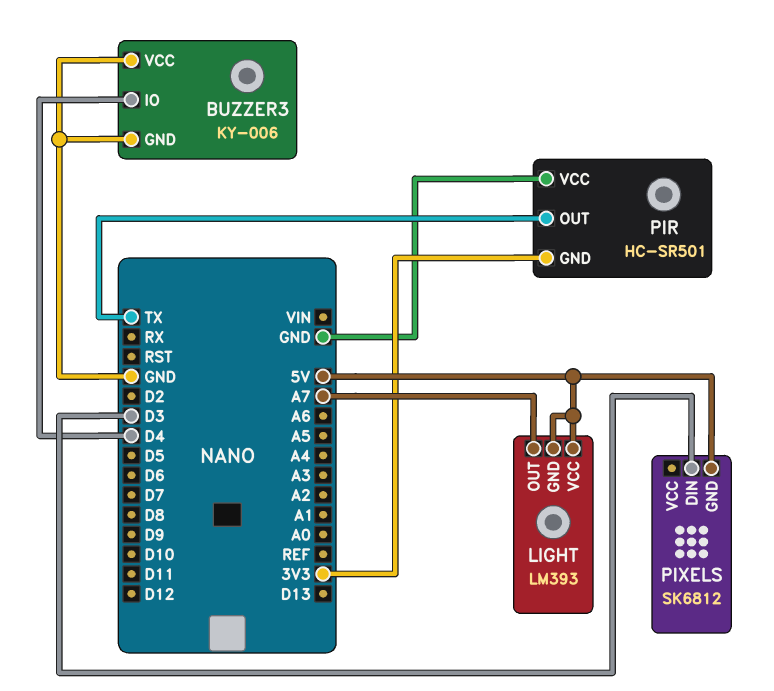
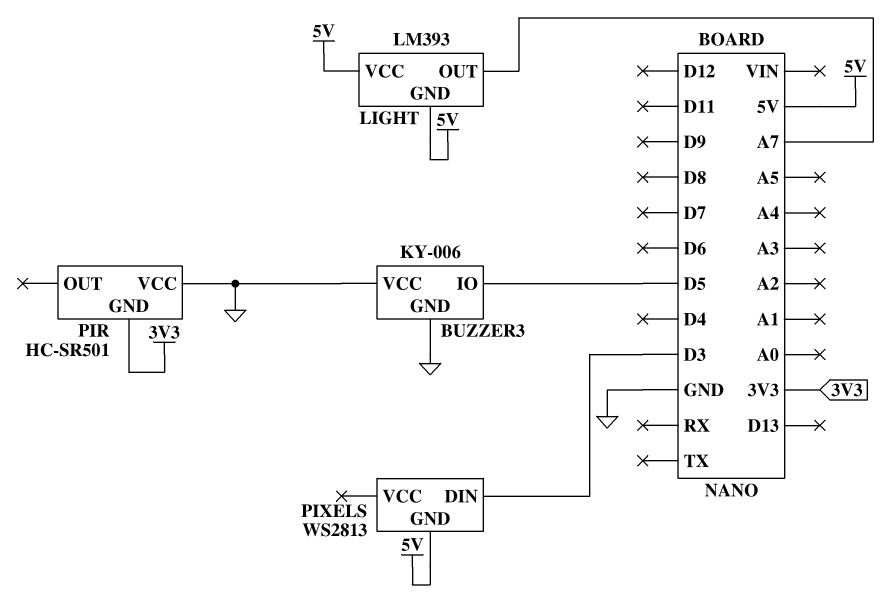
BUZZER3 pin IO: D4 -> D5
PIR pin OUT: TX -> none
PIXELS: SK6812 -> WS2813

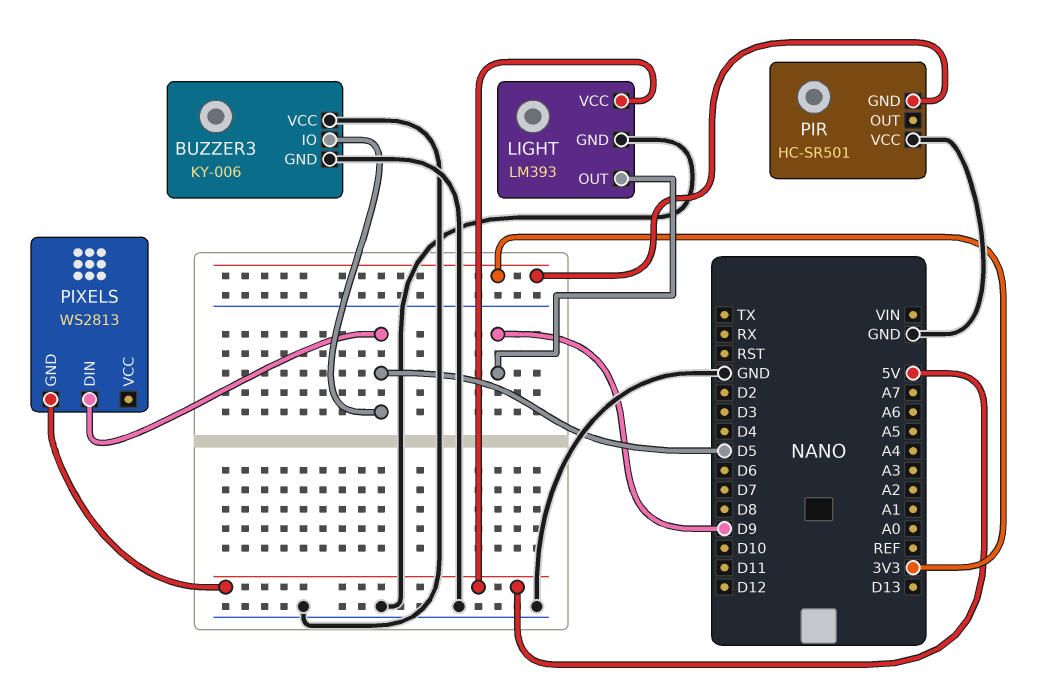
LIGHT pin GND: 5V -> GND
LIGHT pin OUT: A7 -> D9
PIXELS pin DIN: D3 -> D5

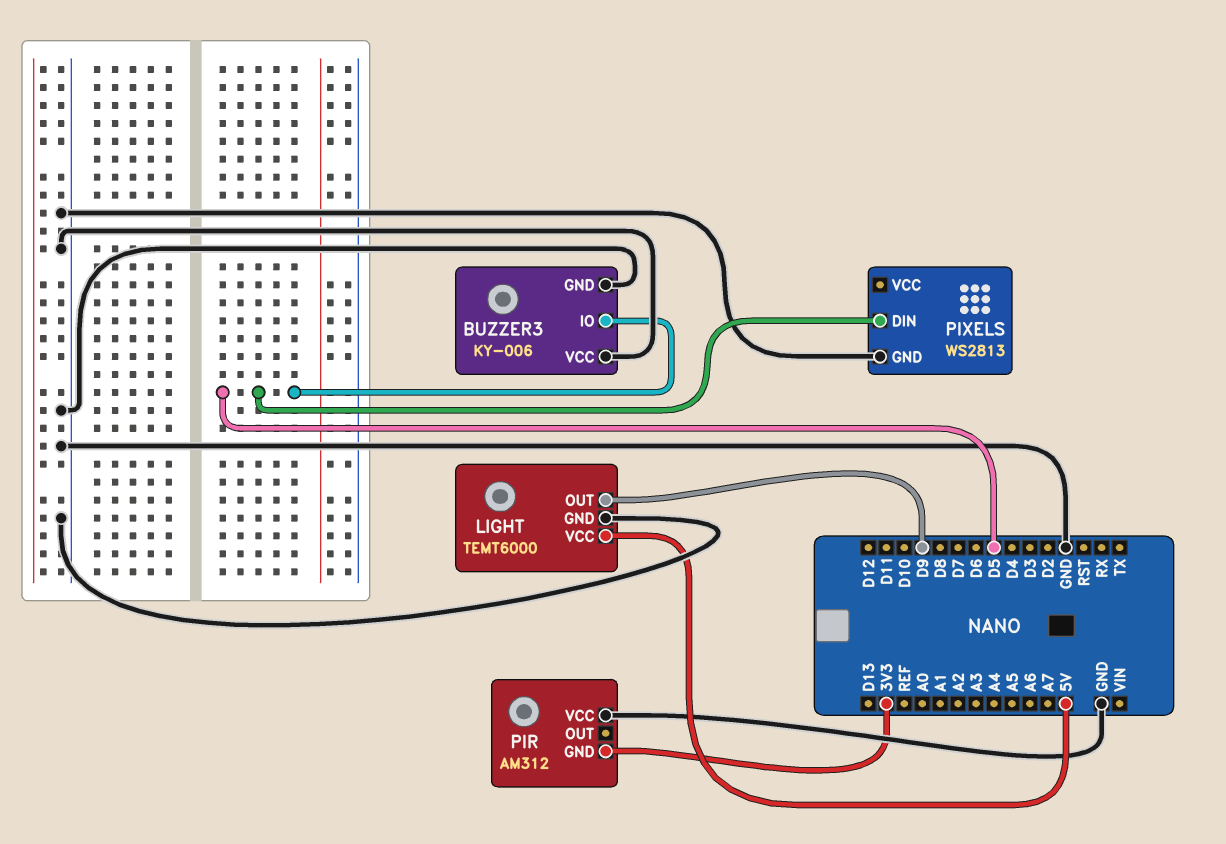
LIGHT: LM393 -> TEMT6000
PIR: HC-SR501 -> AM312
PIXELS pin GND: 5V -> GND

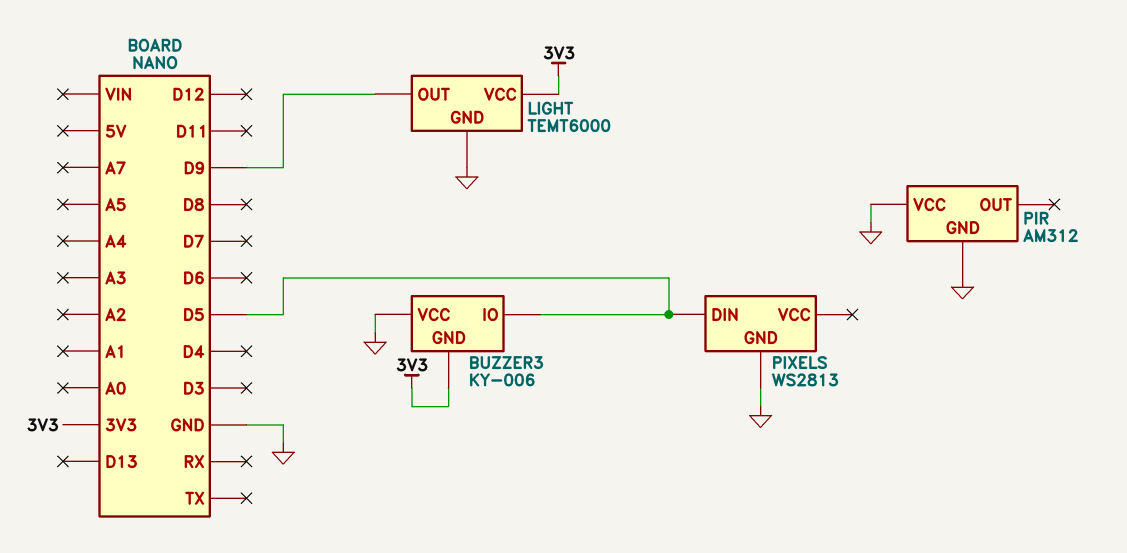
BUZZER3 pin GND: GND -> 3V3
LIGHT pin VCC: 5V -> 3V3
PIR pin GND: 3V3 -> GND

